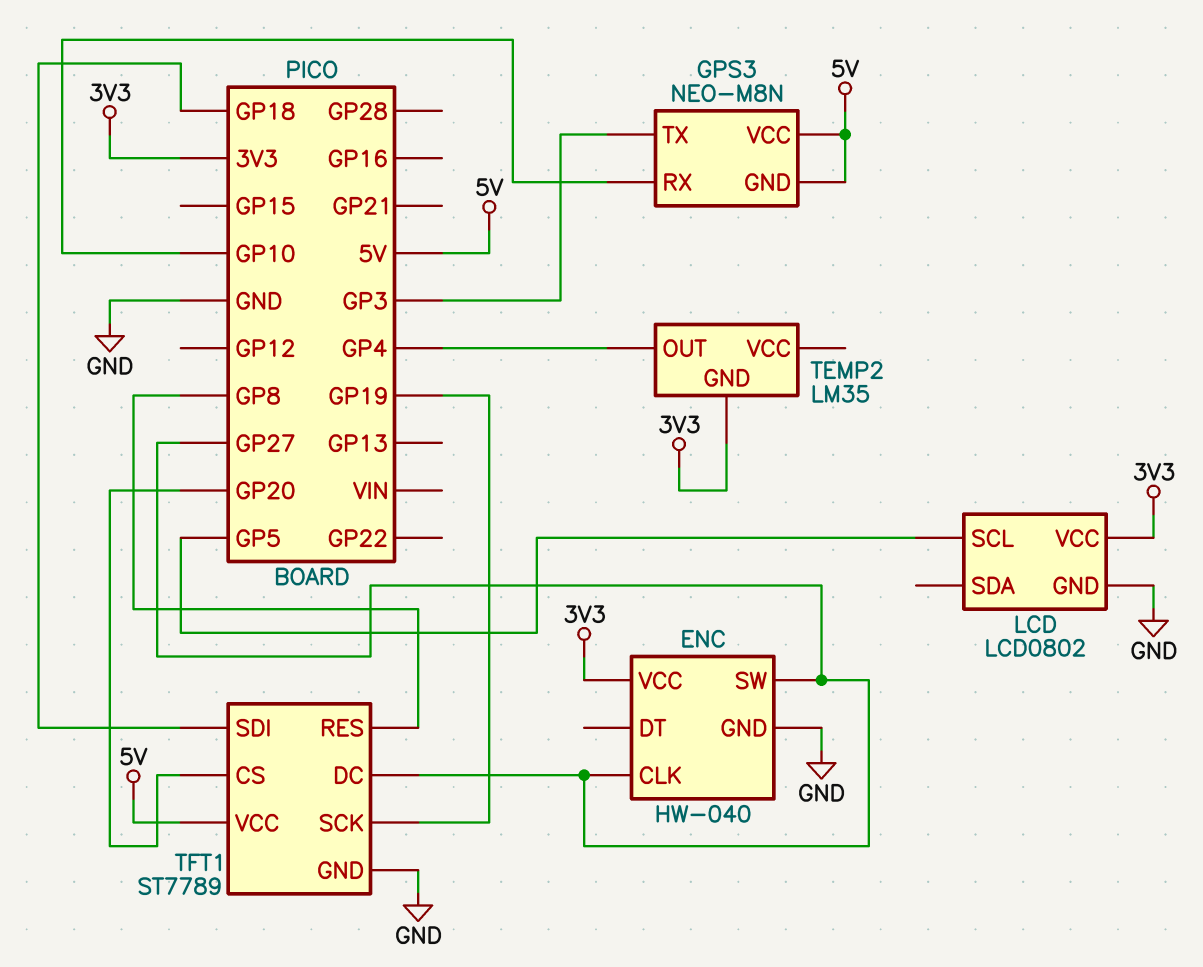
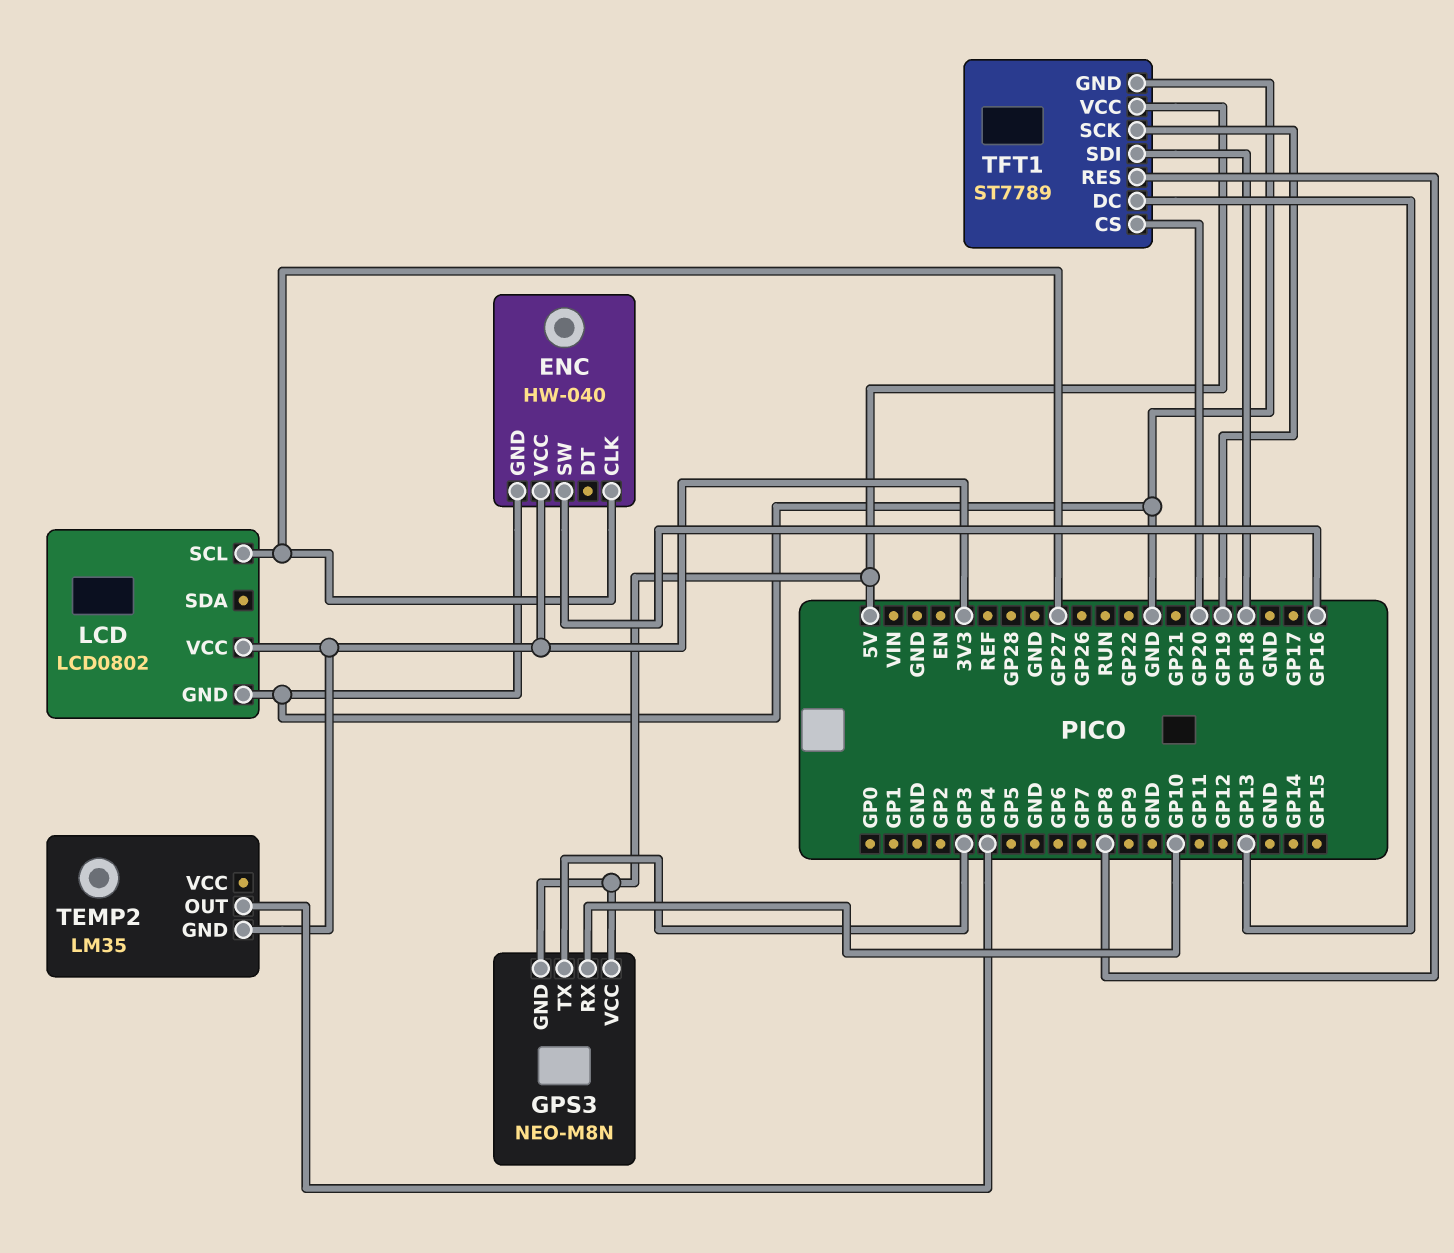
ENC pin SW: GP27 -> GP16
LCD pin SCL: GP5 -> GP27
TFT1 pin DC: GP27 -> GP13

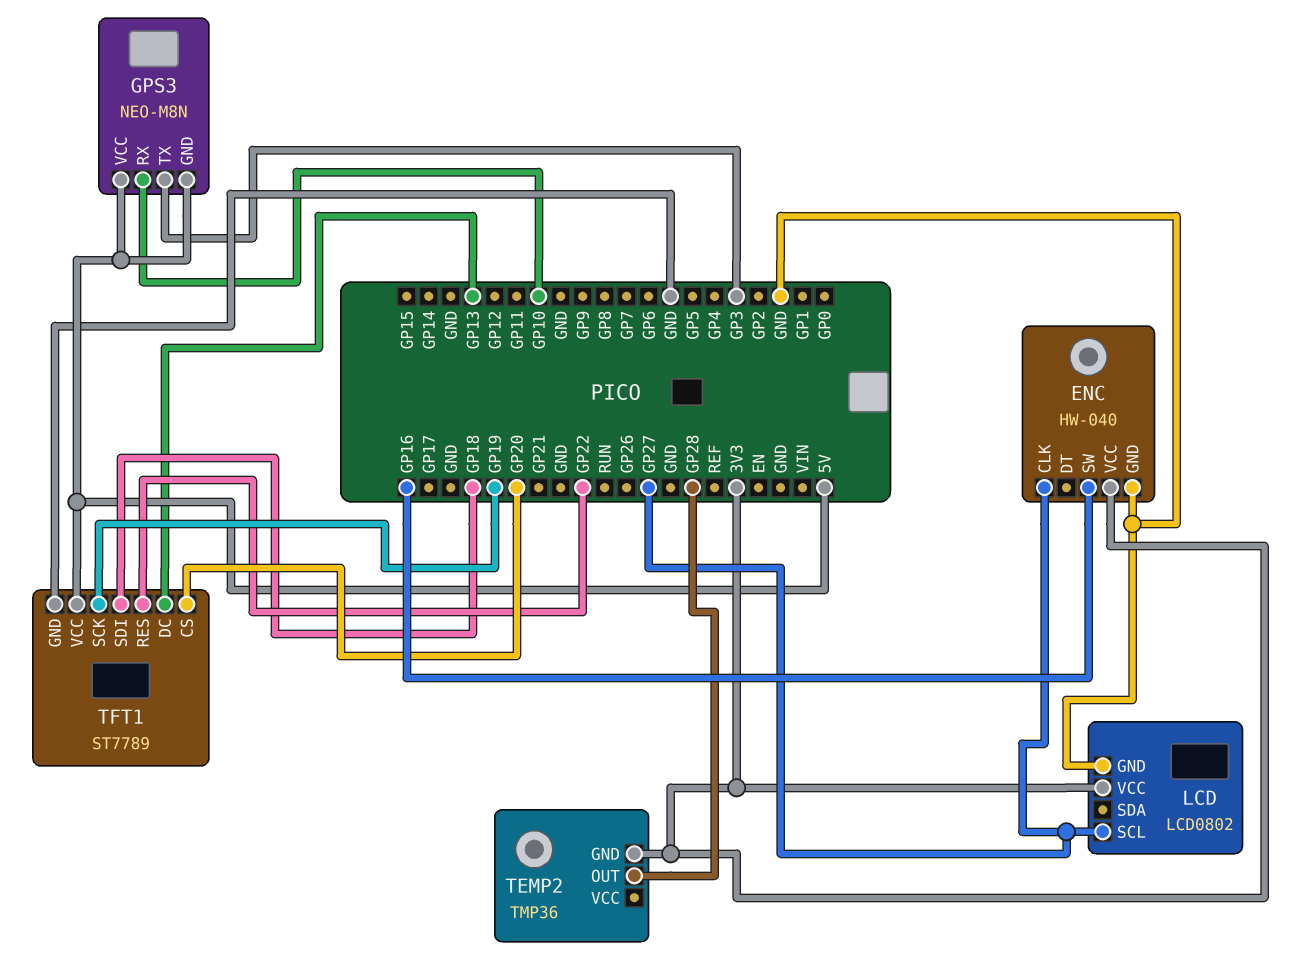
TEMP2: LM35 -> TMP36
TEMP2 pin OUT: GP4 -> GP28
TFT1 pin RES: GP8 -> GP22

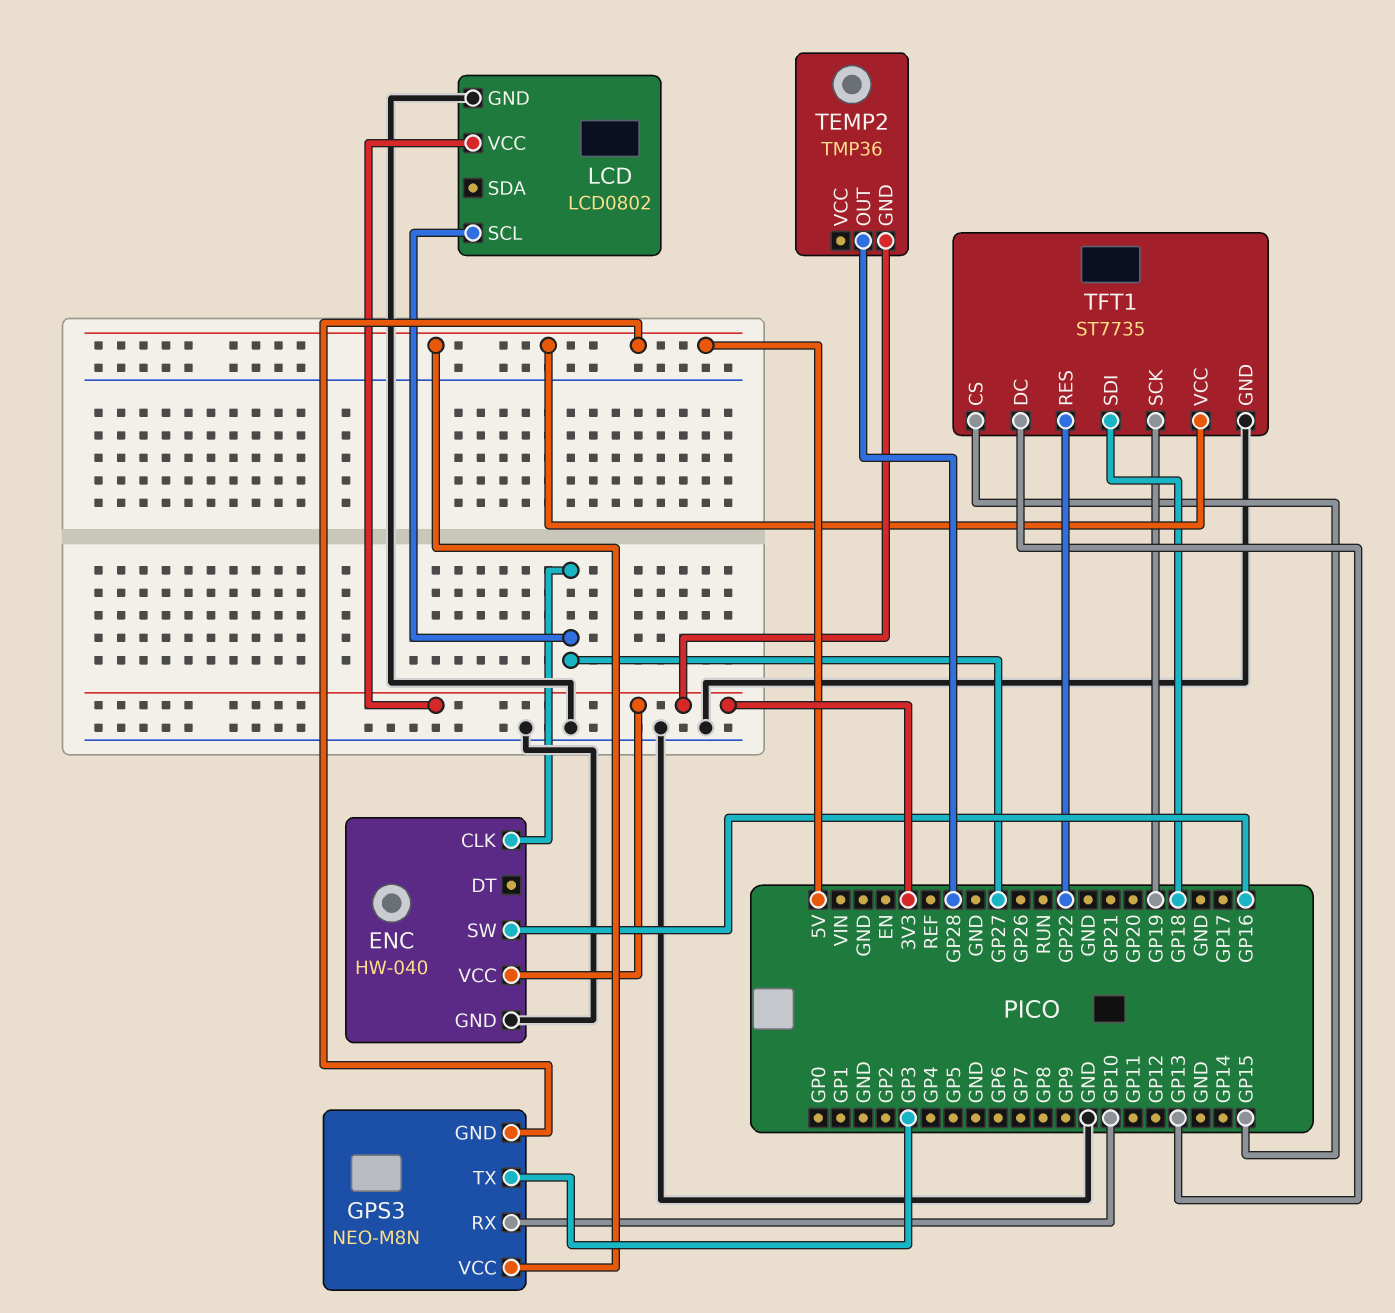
TFT1: ST7789 -> ST7735
TFT1 pin CS: GP20 -> GP15

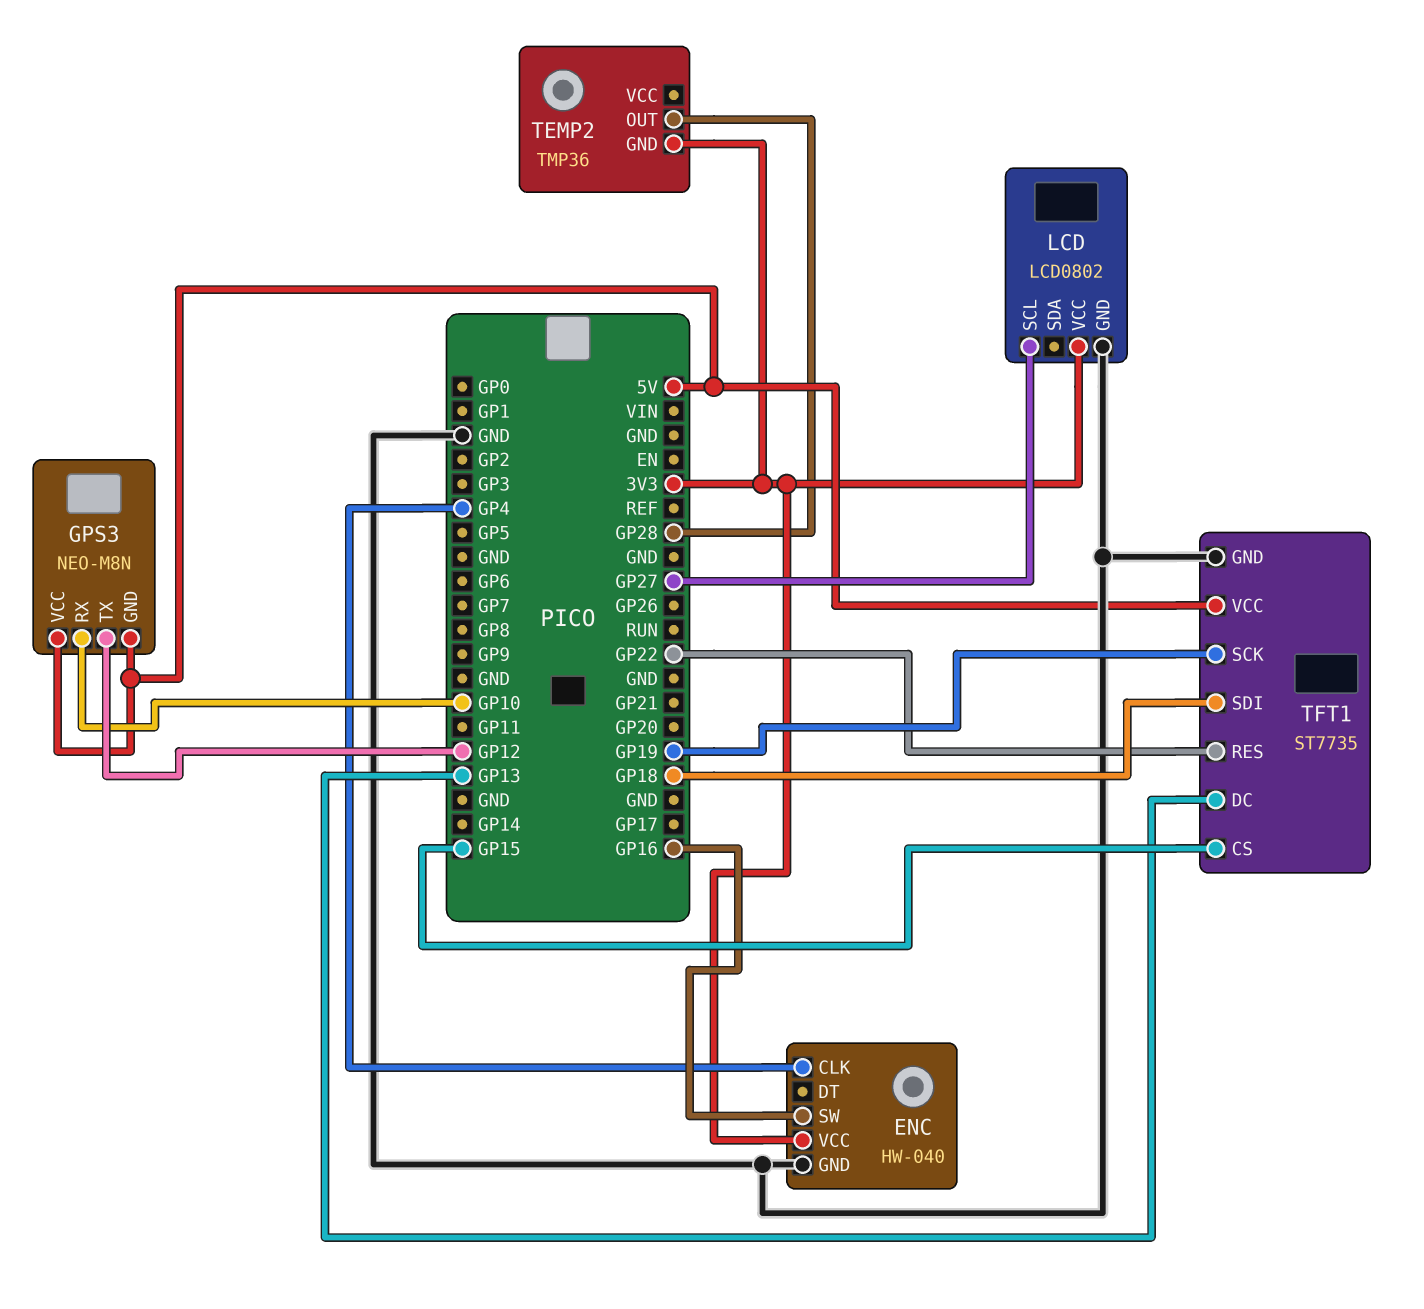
ENC pin CLK: GP27 -> GP4
GPS3 pin TX: GP3 -> GP12

